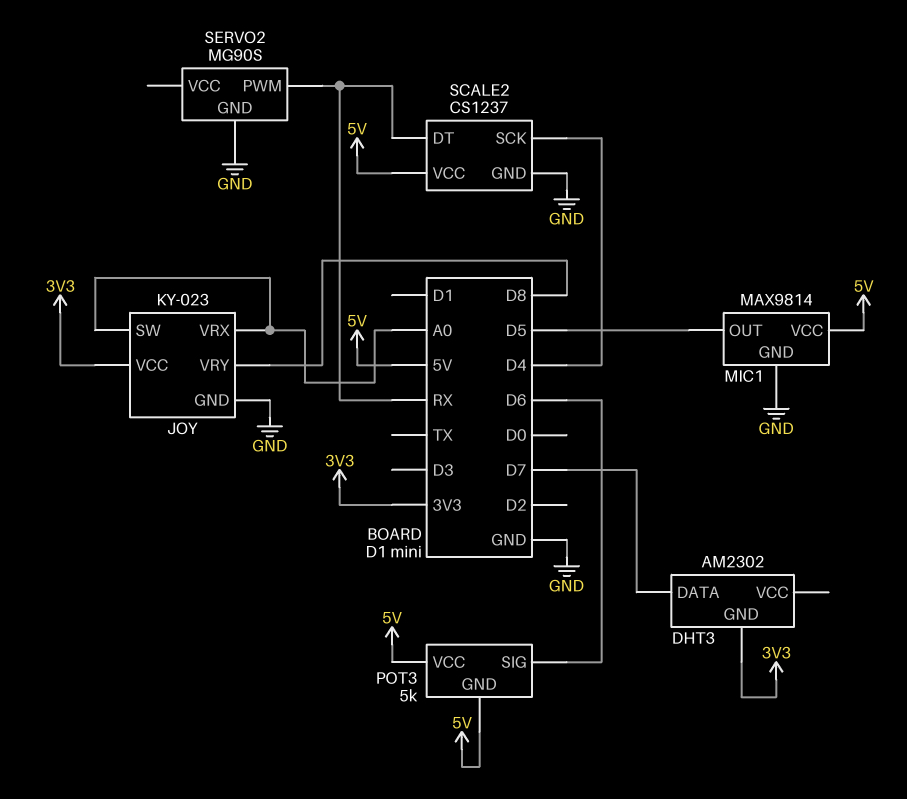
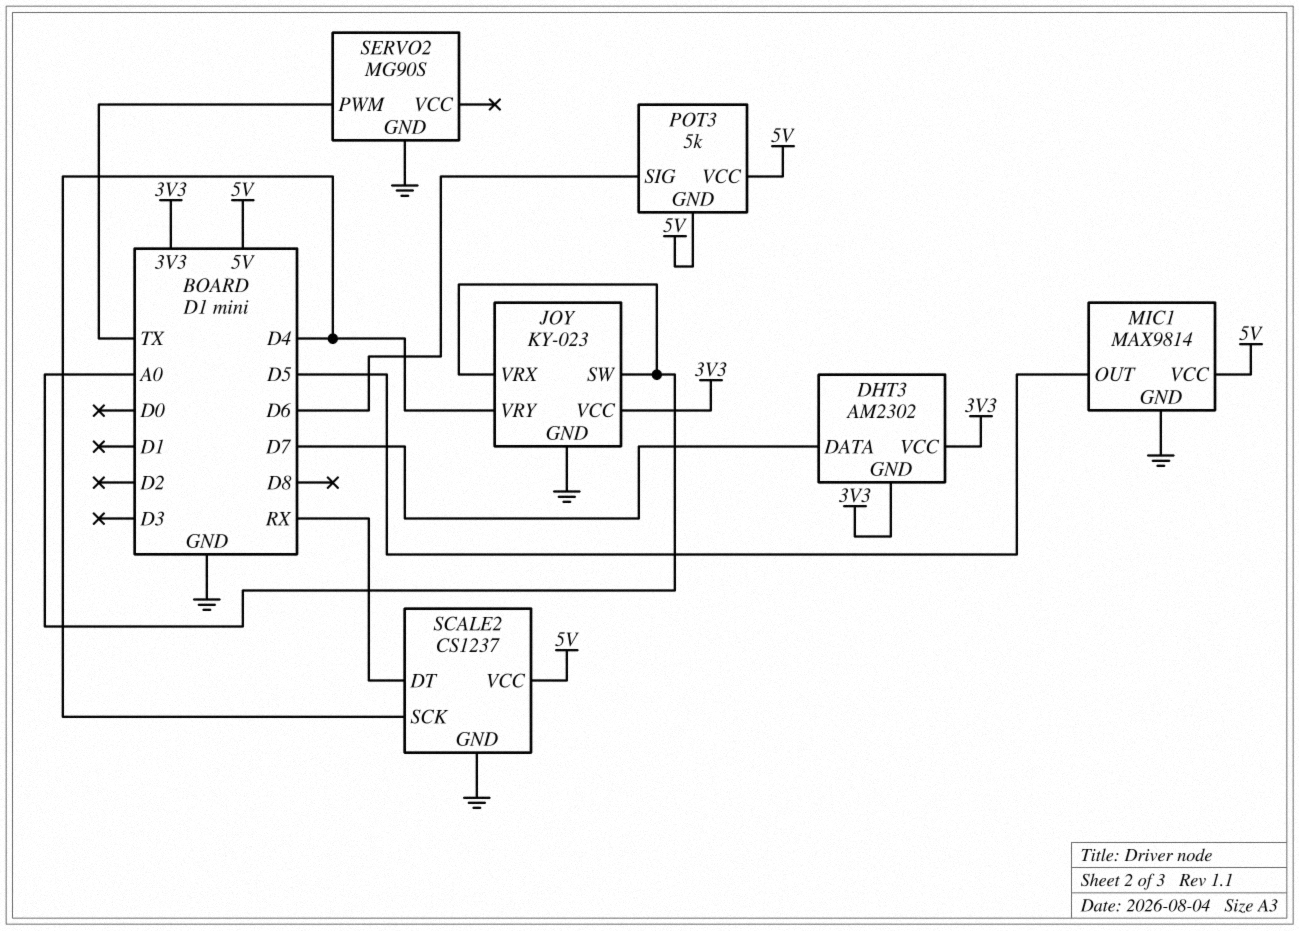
DHT3 pin VCC: none -> 3V3
JOY pin VRY: D8 -> D4
SERVO2 pin PWM: RX -> TX

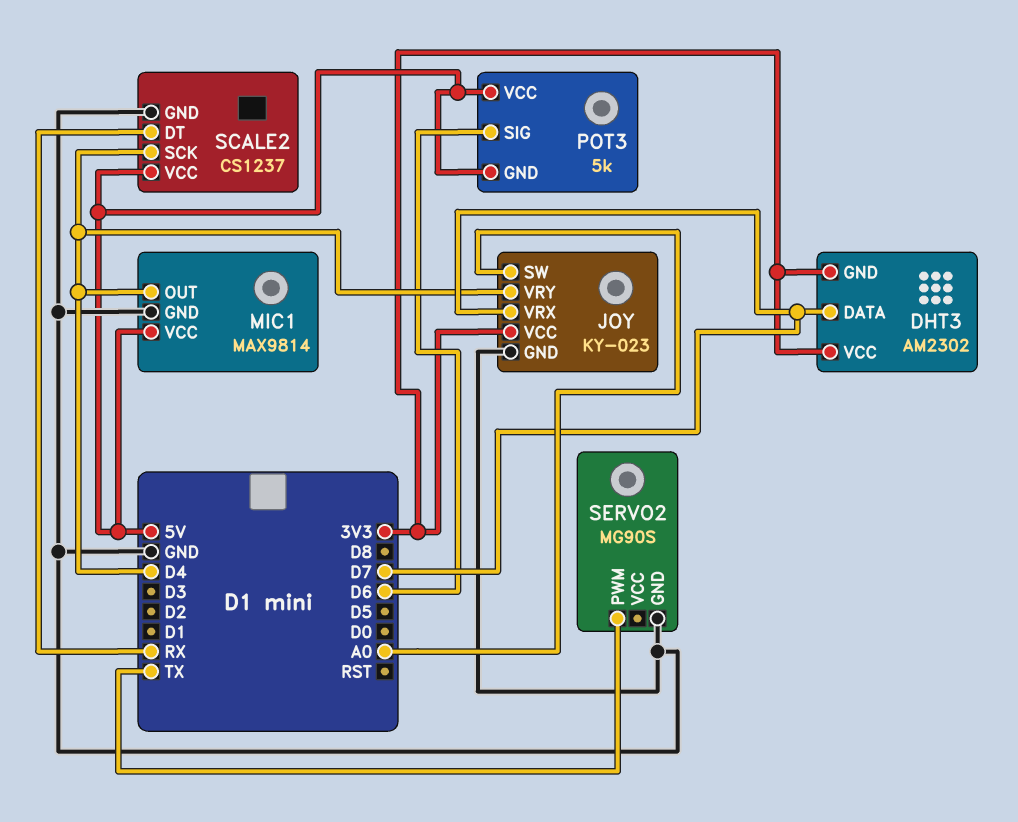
JOY pin VRX: A0 -> D7
MIC1 pin OUT: D5 -> D4

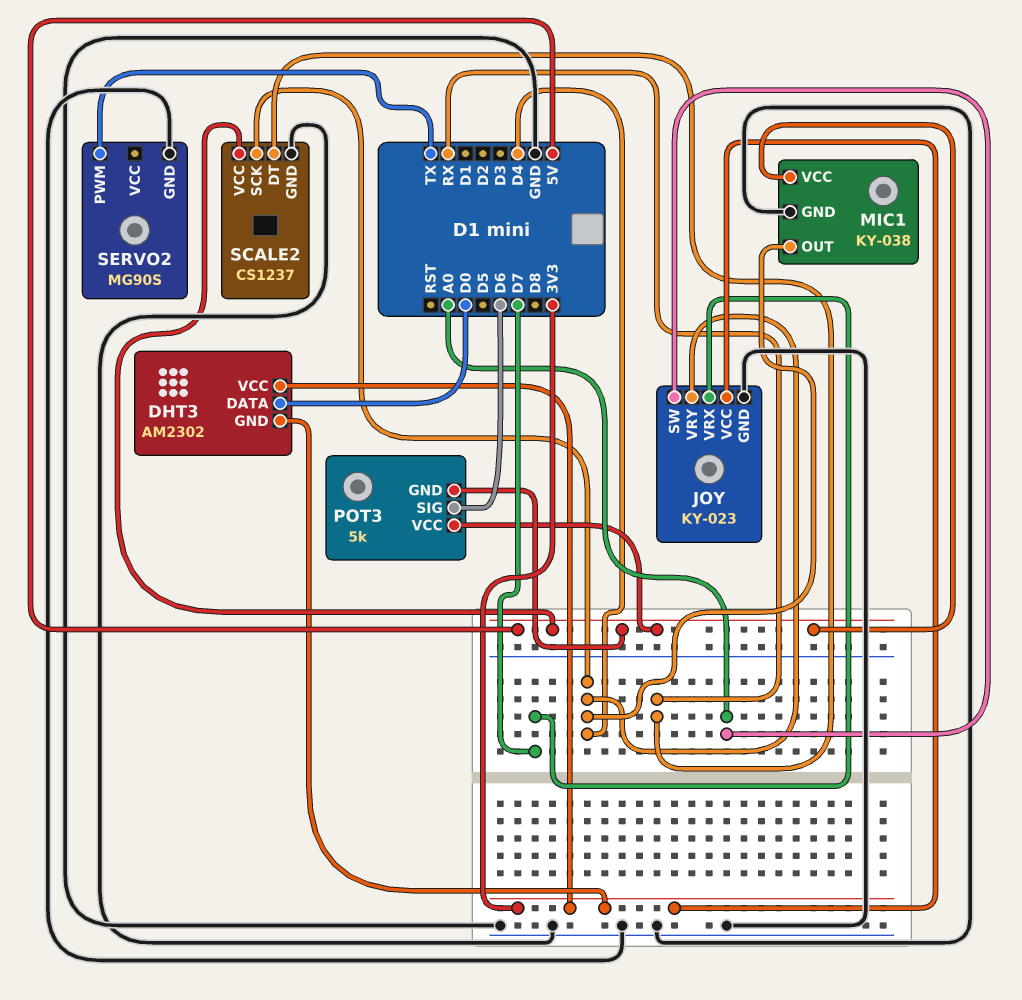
DHT3 pin DATA: D7 -> D0
MIC1: MAX9814 -> KY-038

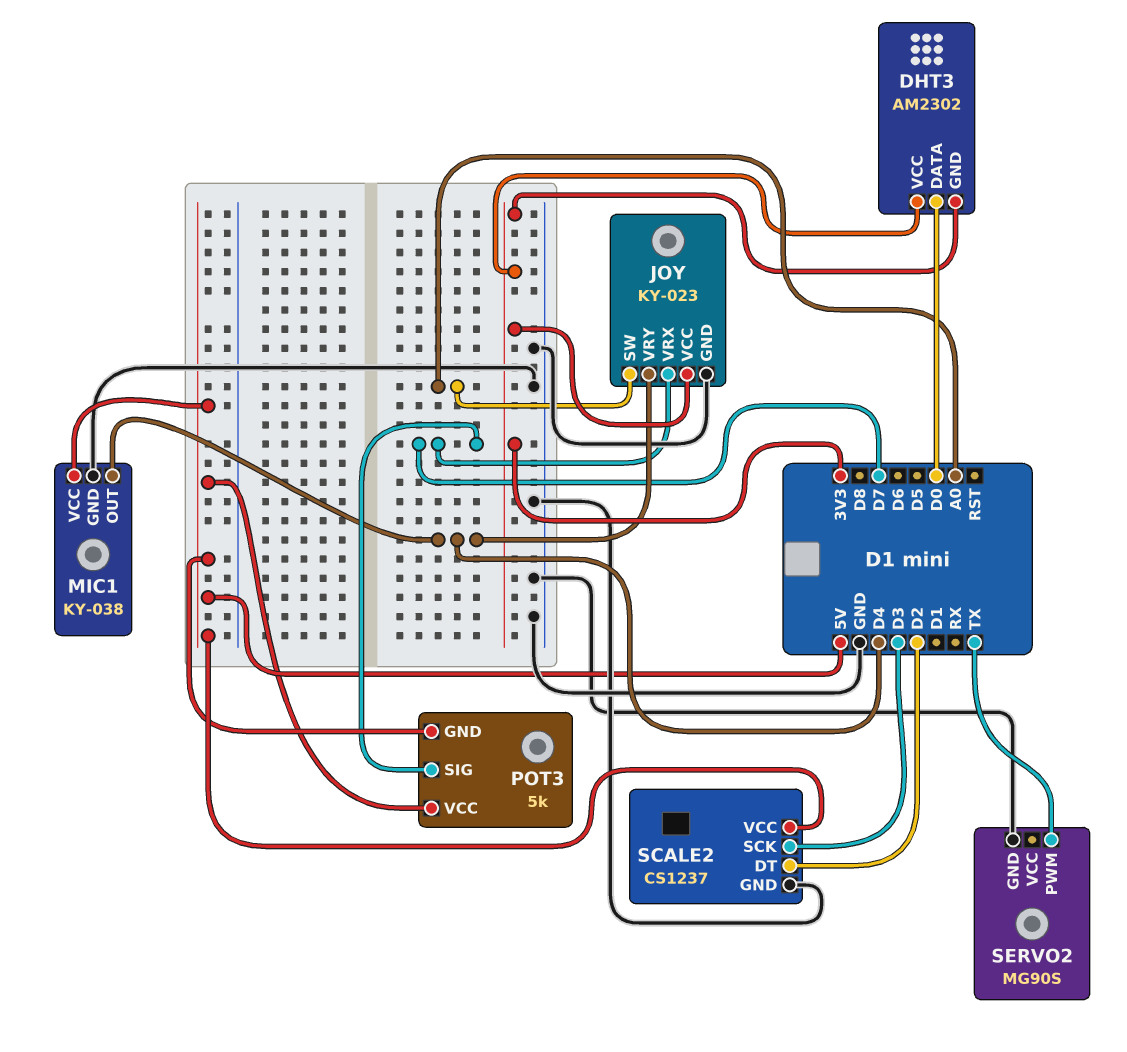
POT3 pin SIG: D6 -> D7
SCALE2 pin DT: RX -> D2
SCALE2 pin SCK: D4 -> D3

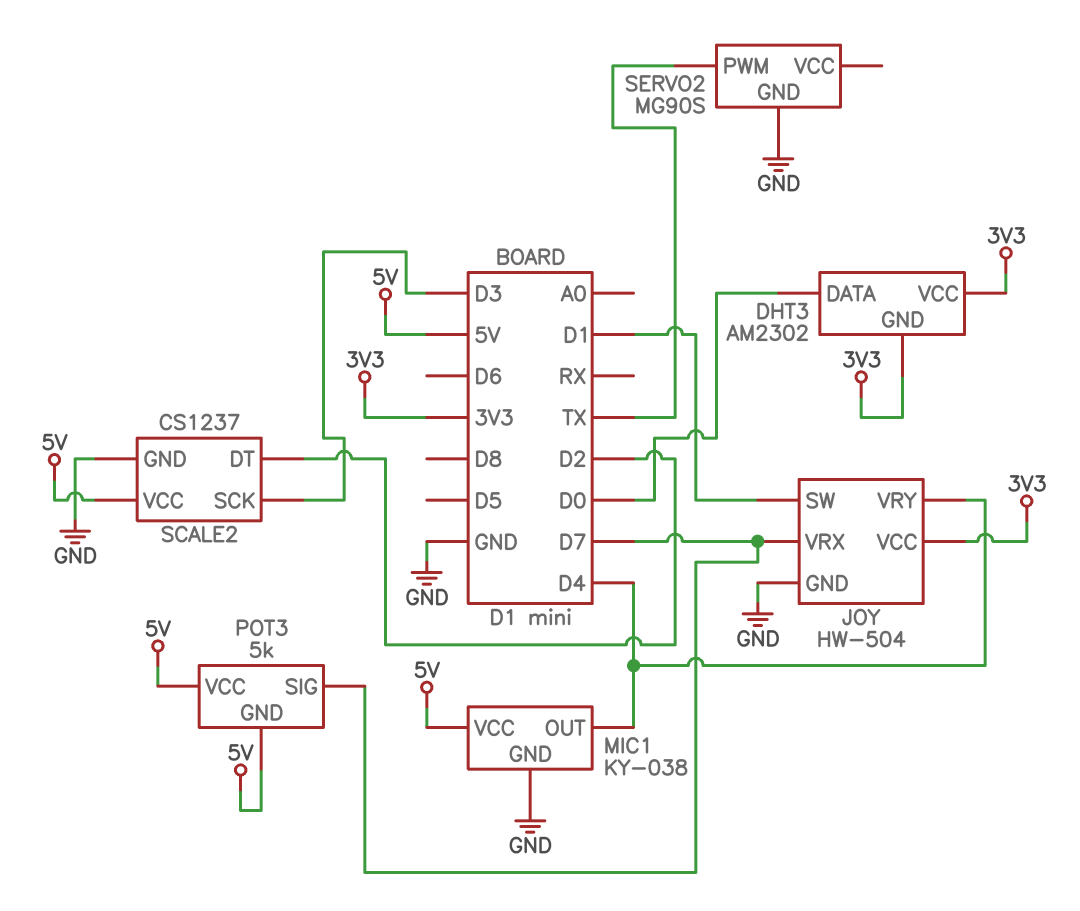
JOY: KY-023 -> HW-504
JOY pin SW: A0 -> D1

